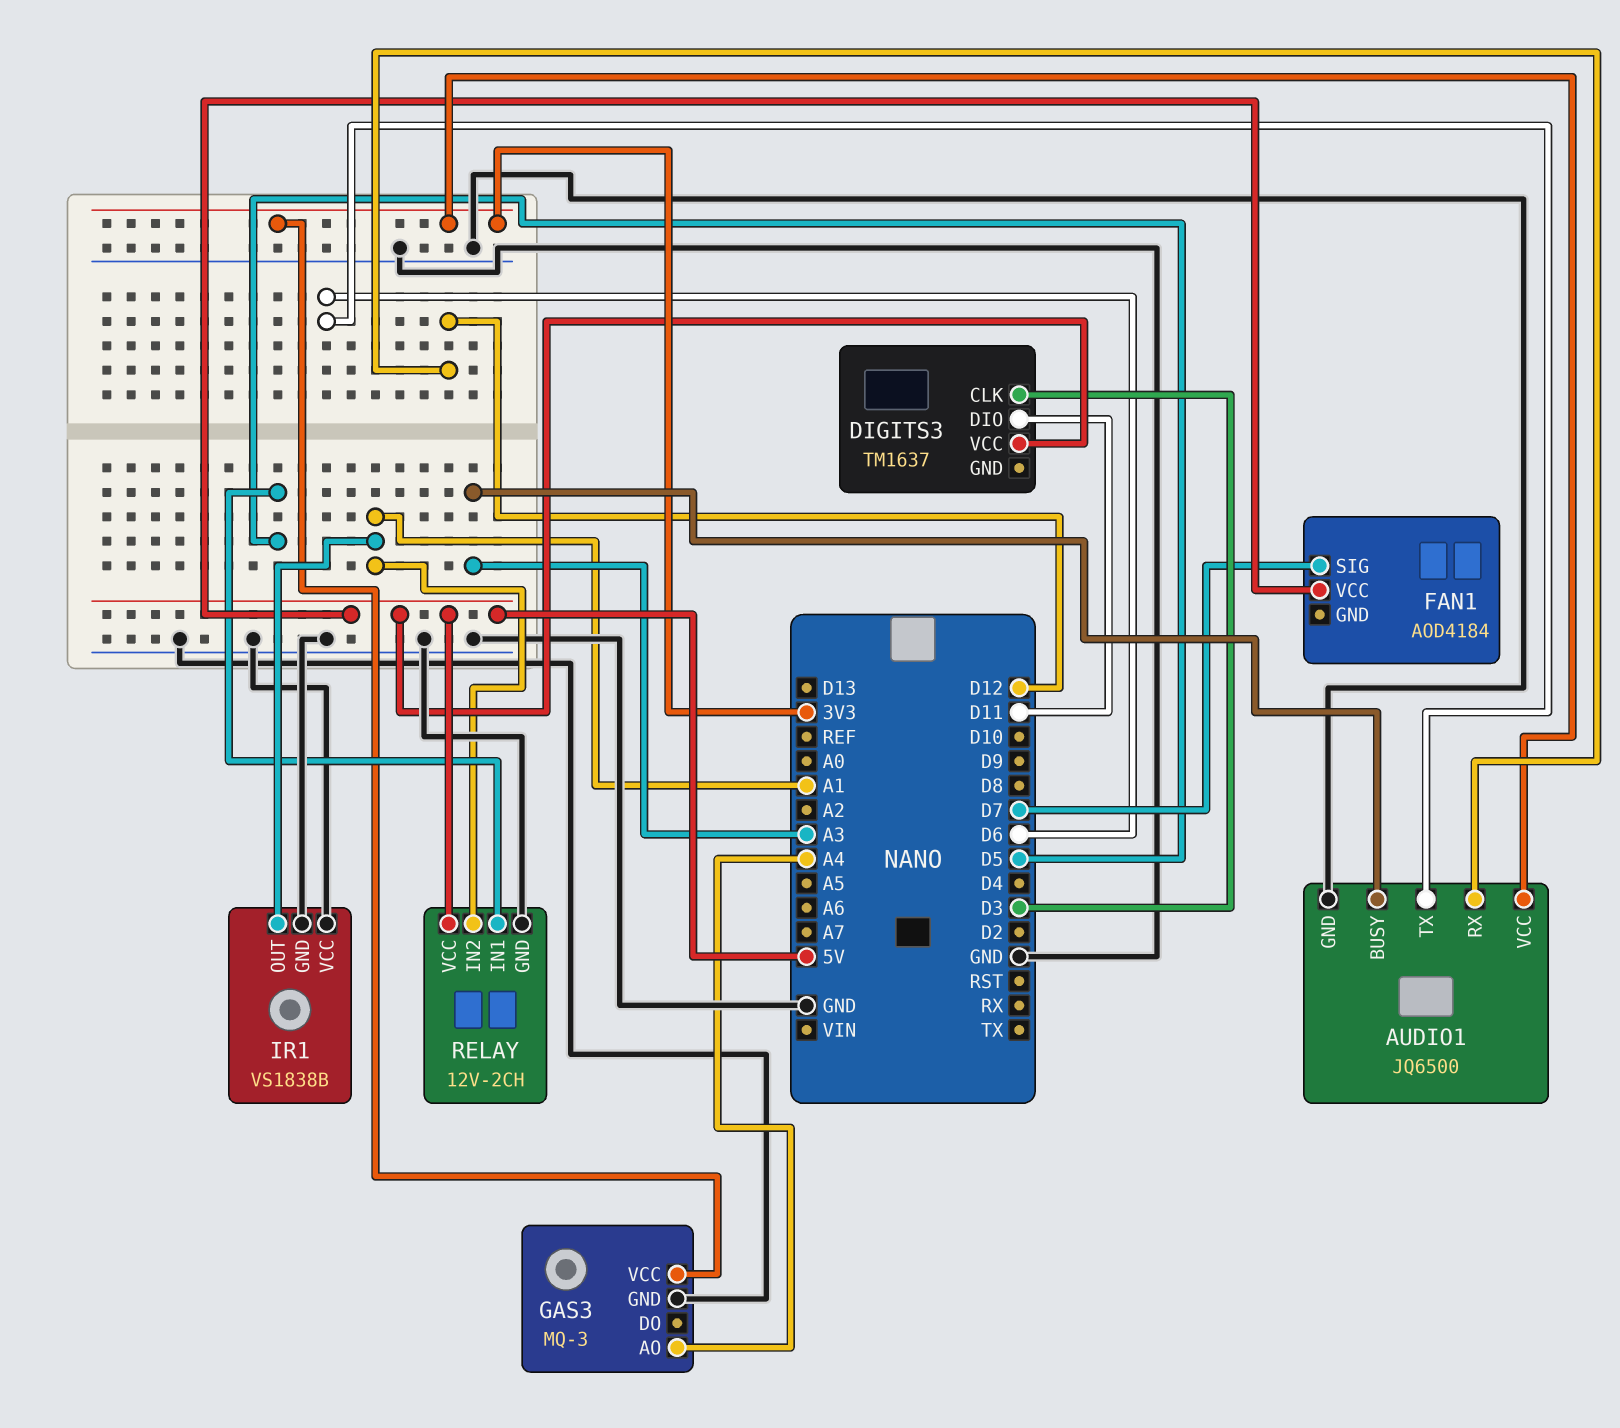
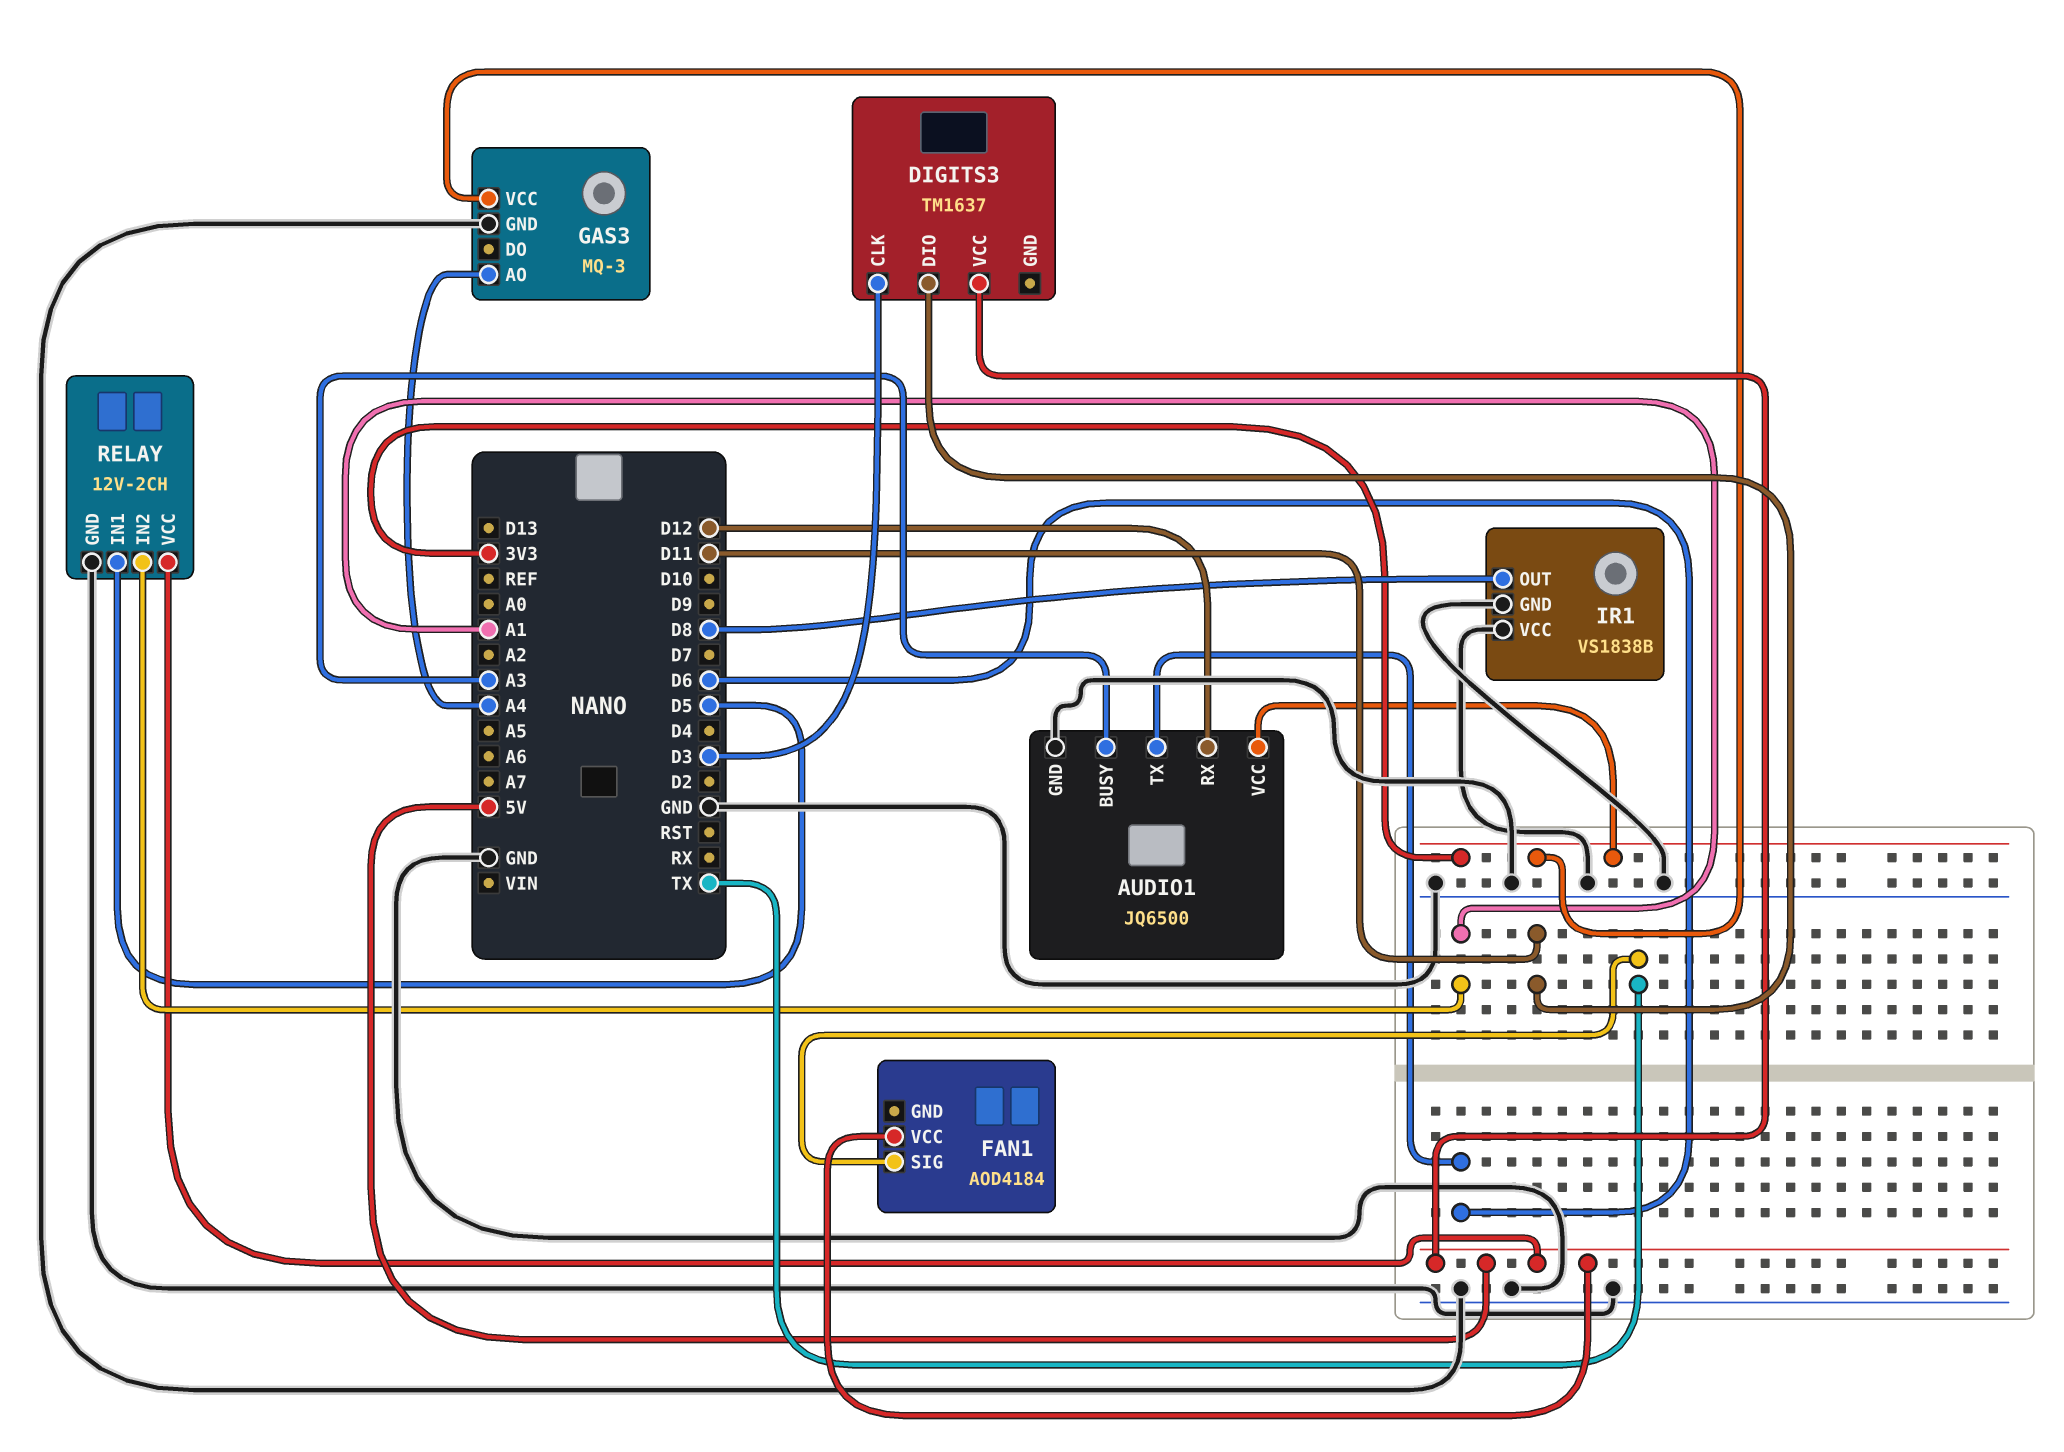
FAN1 pin SIG: D7 -> TX
IR1 pin OUT: A1 -> D8

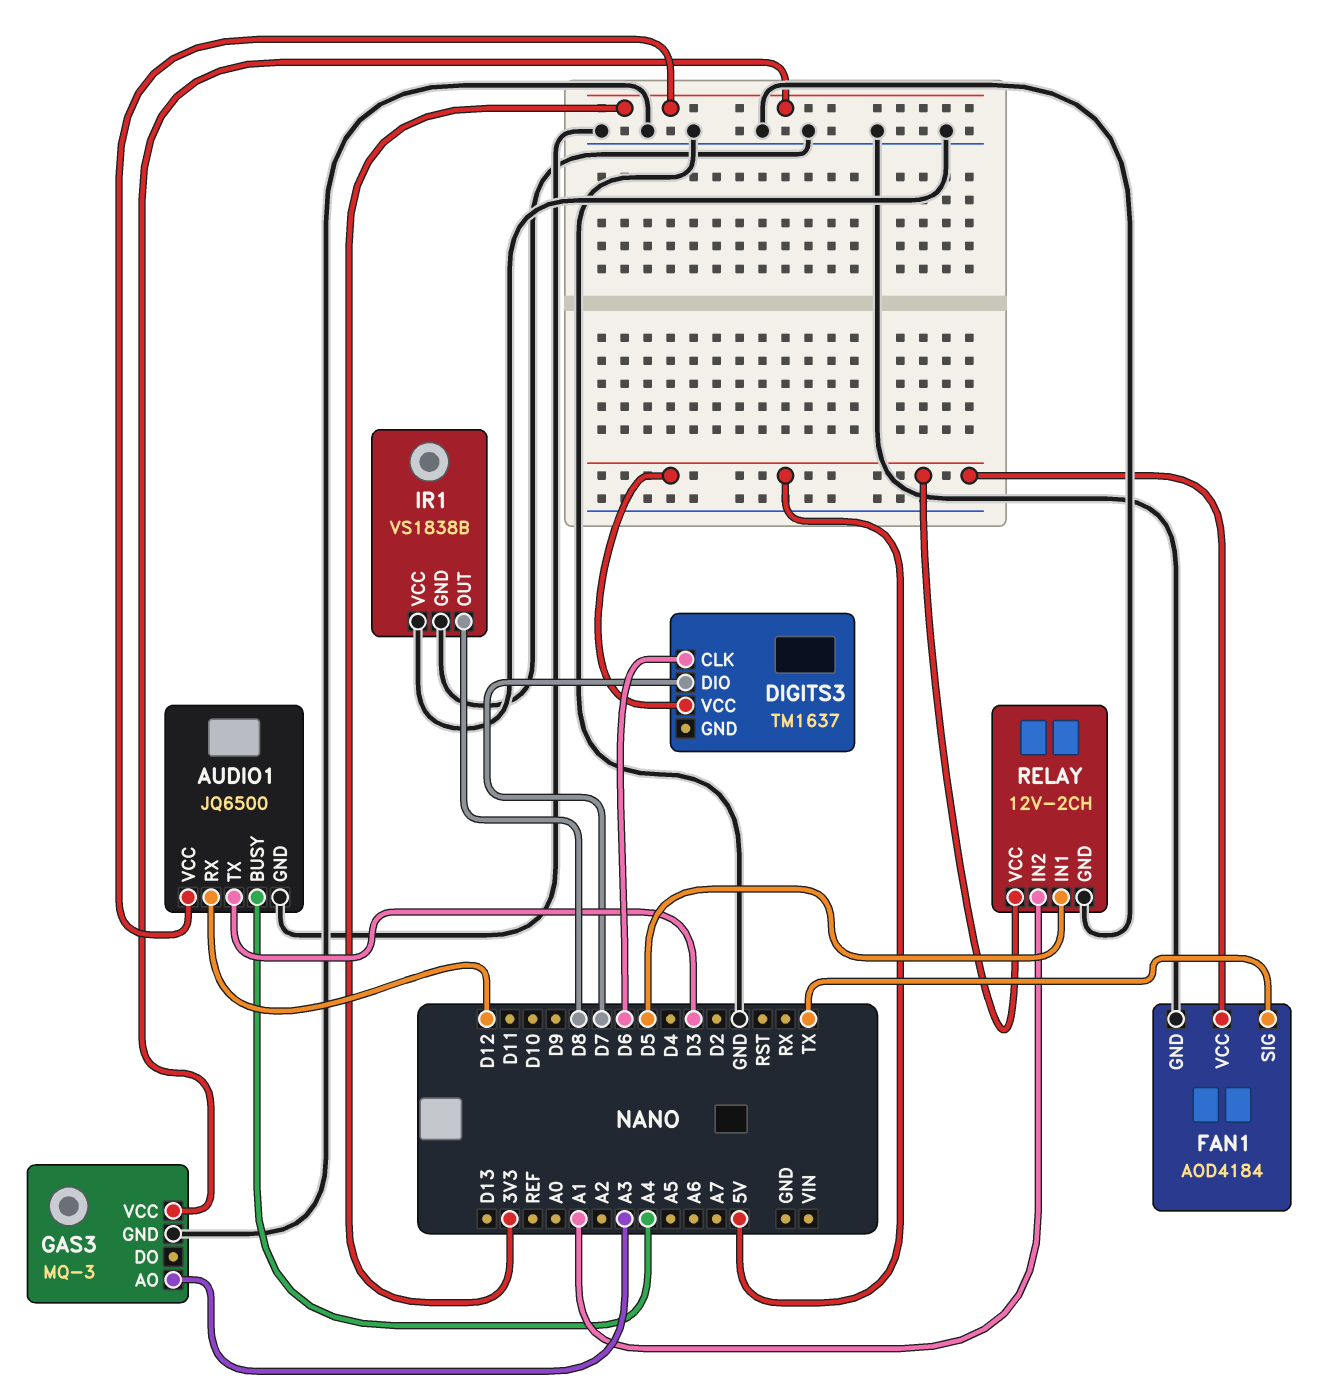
AUDIO1 pin BUSY: A3 -> A4
AUDIO1 pin TX: D6 -> D3
DIGITS3 pin CLK: D3 -> D6
DIGITS3 pin DIO: D11 -> D7
FAN1 pin GND: none -> GND
GAS3 pin AO: A4 -> A3

